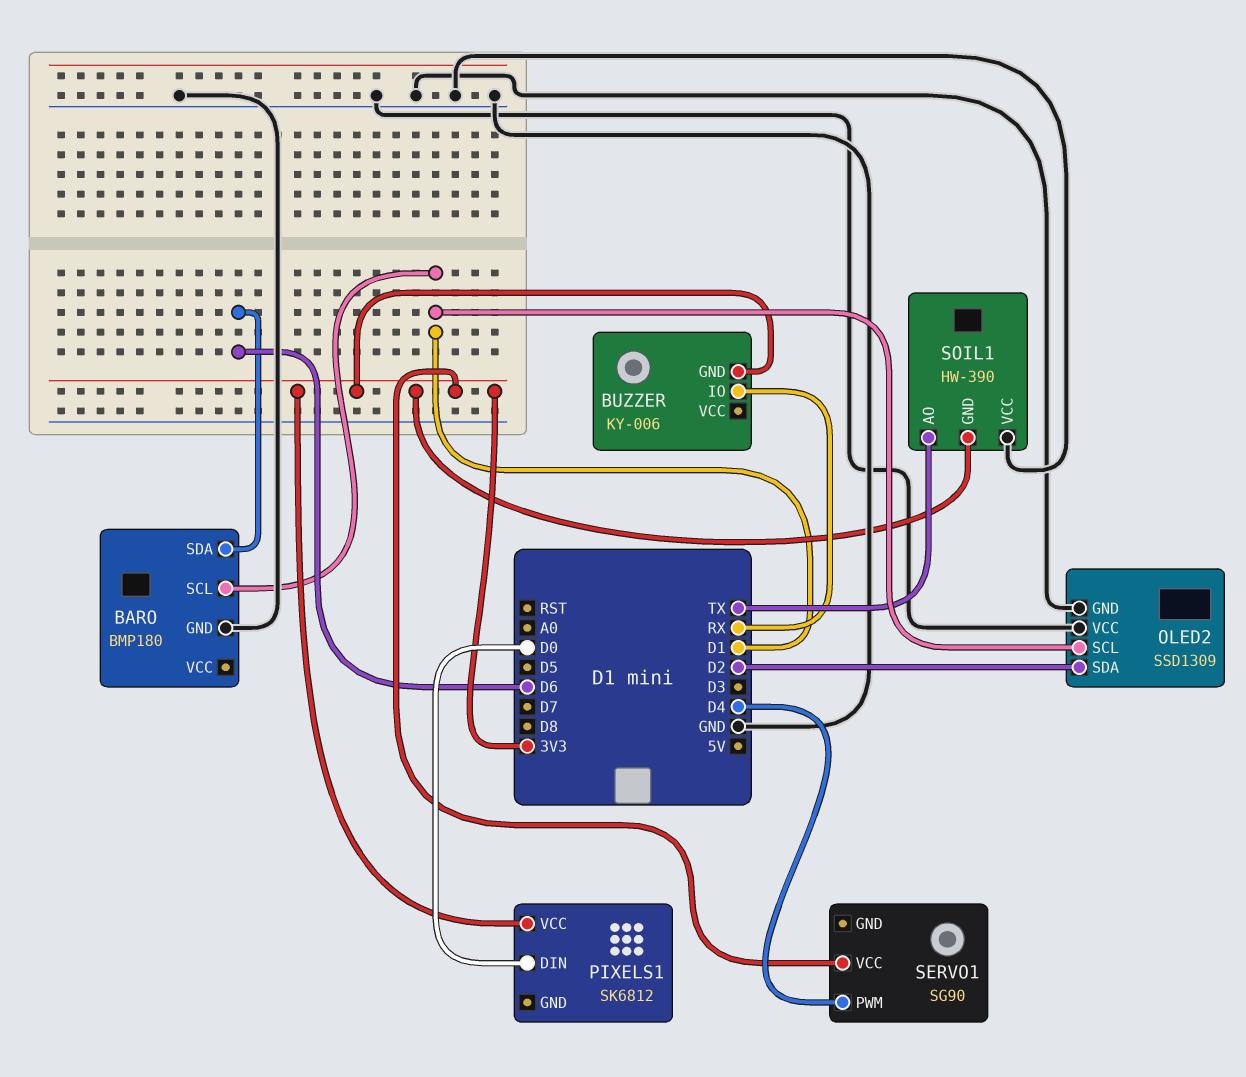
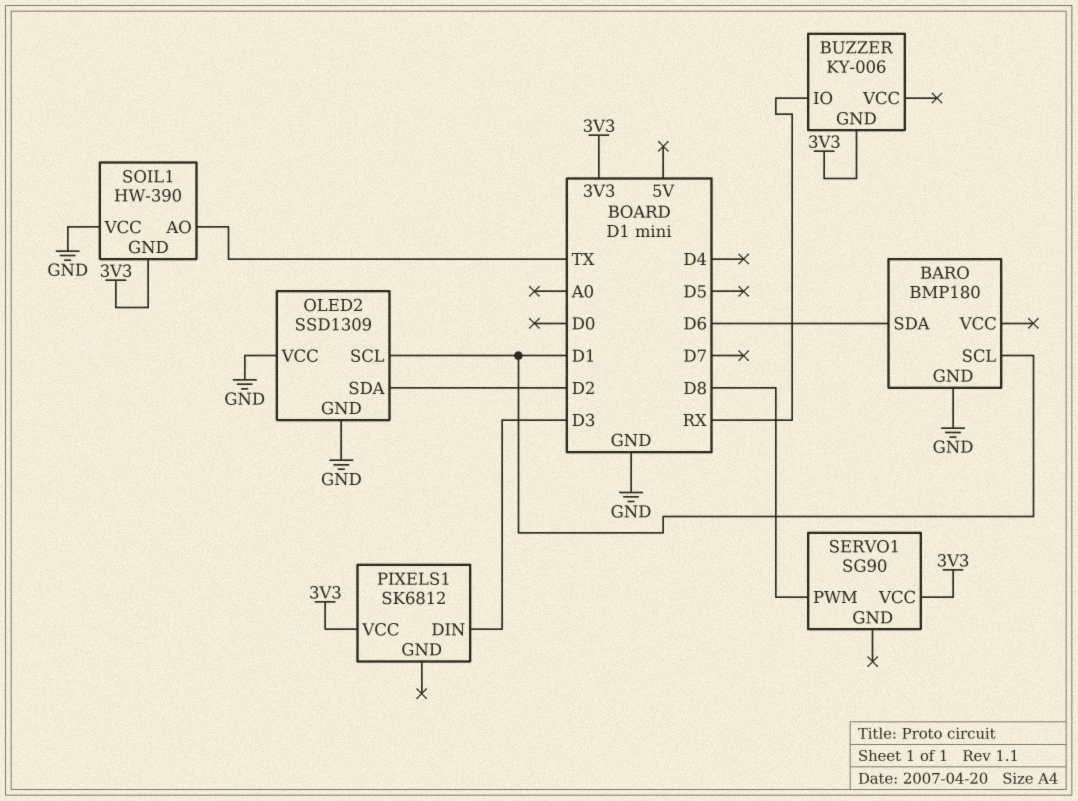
PIXELS1 pin DIN: D0 -> D3
SERVO1 pin PWM: D4 -> D8

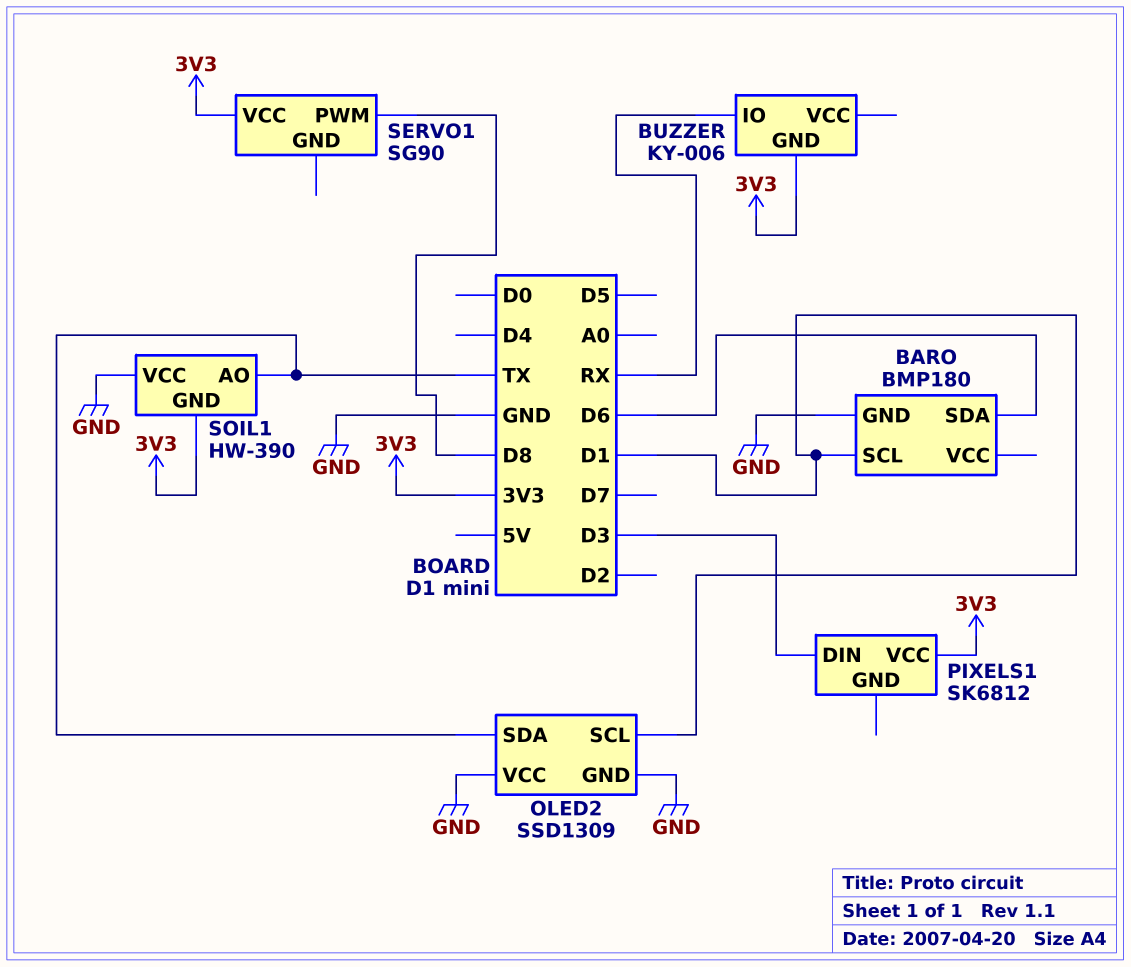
OLED2 pin SDA: D2 -> TX

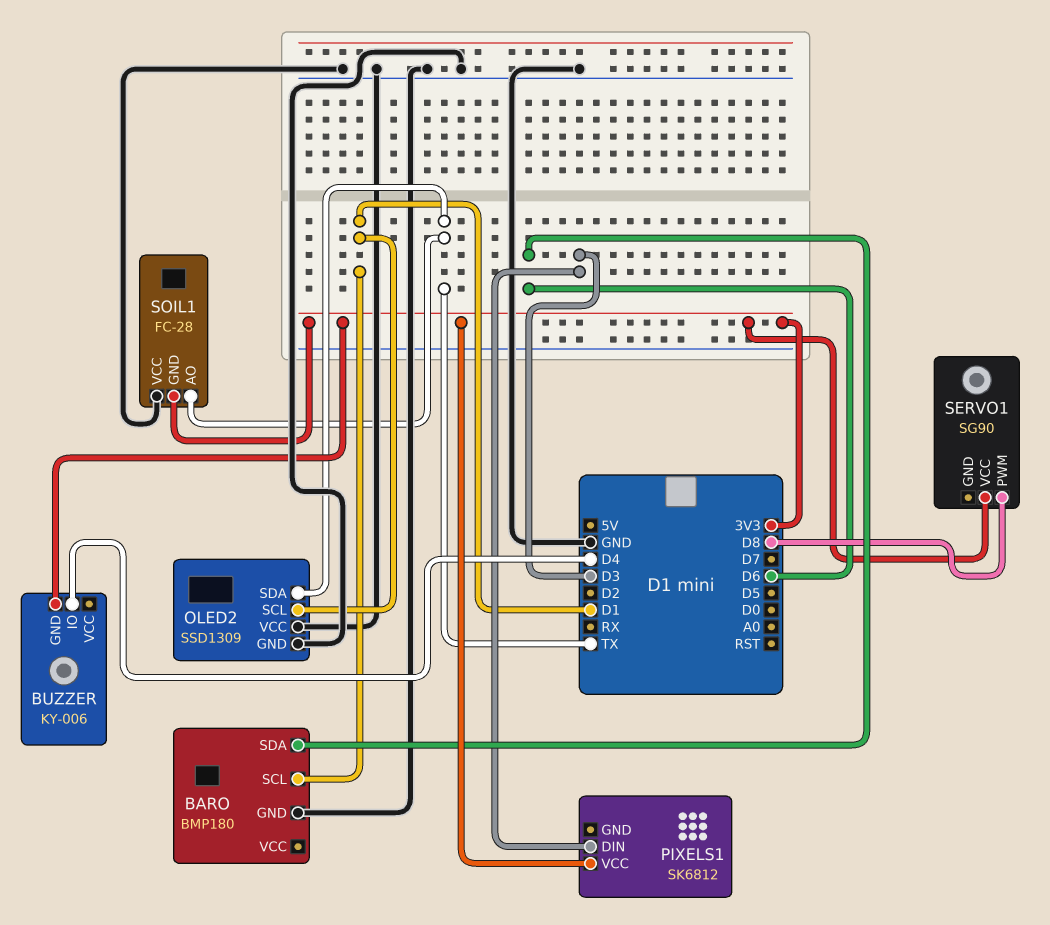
BUZZER pin IO: RX -> D4
SOIL1: HW-390 -> FC-28

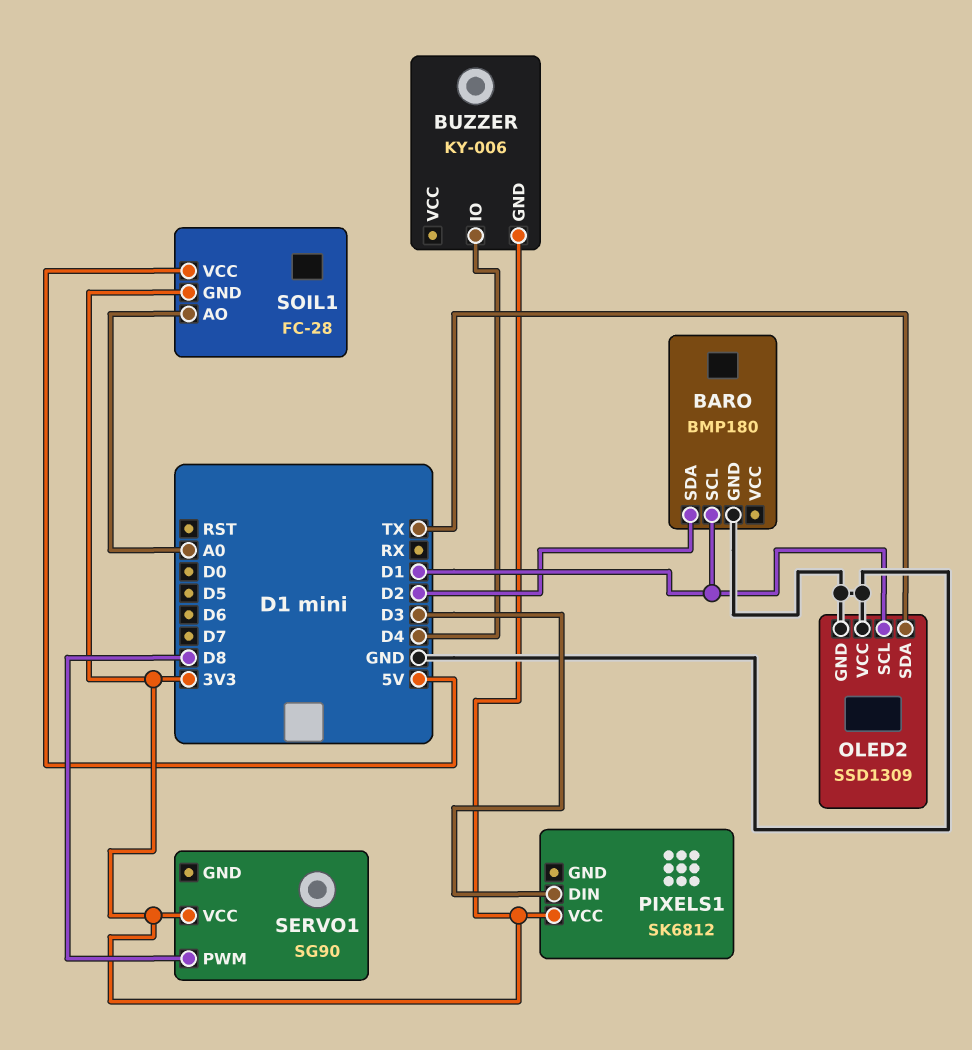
BARO pin SDA: D6 -> D2
SOIL1 pin AO: TX -> A0
SOIL1 pin VCC: GND -> 5V

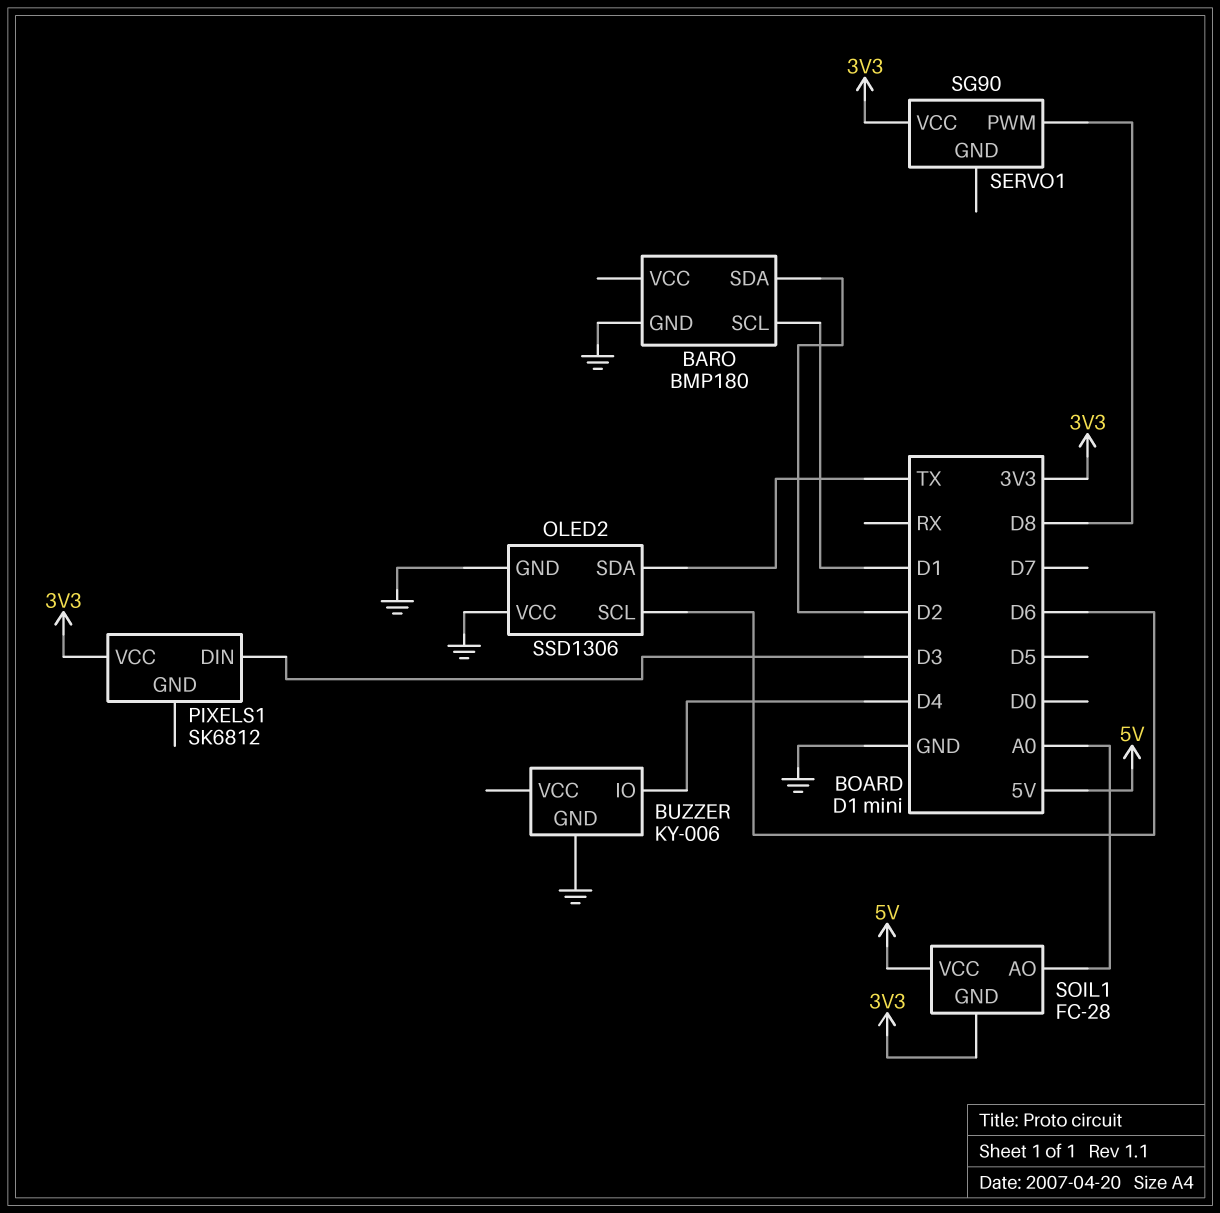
BUZZER pin GND: 3V3 -> GND
OLED2: SSD1309 -> SSD1306
OLED2 pin SCL: D1 -> D6

